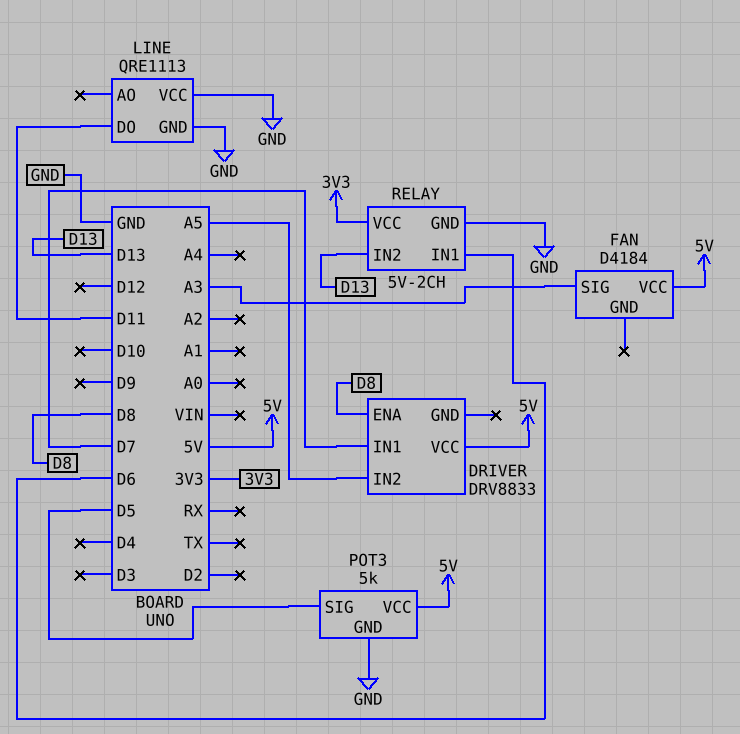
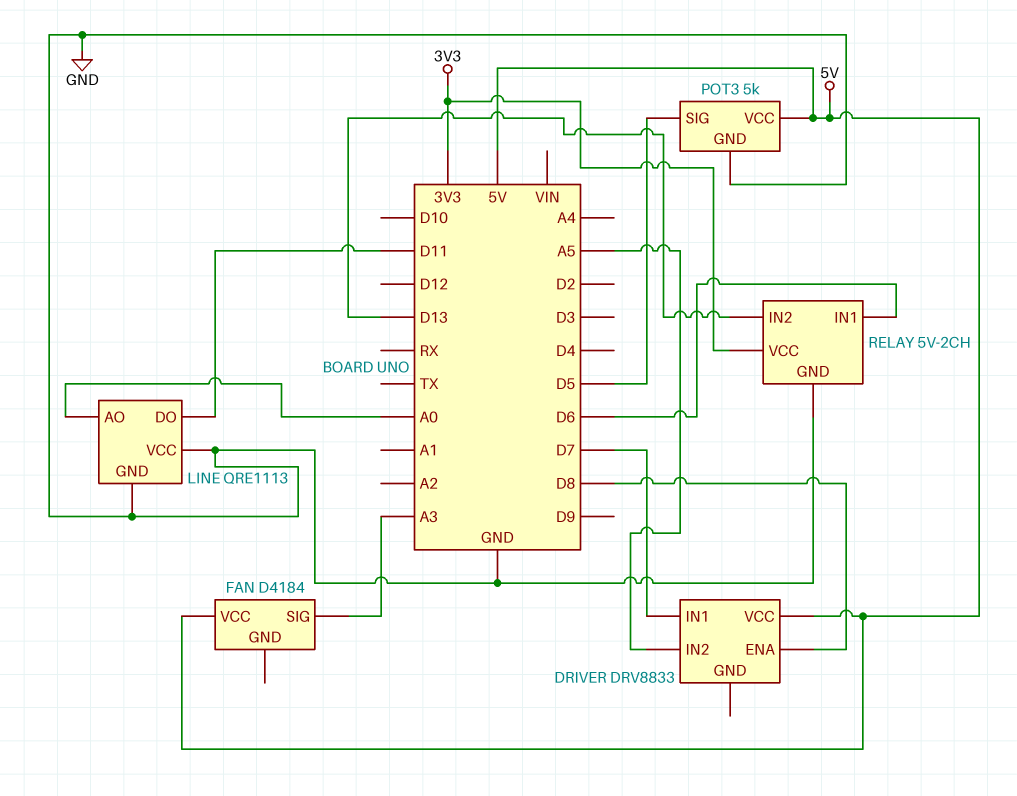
LINE pin AO: none -> A0

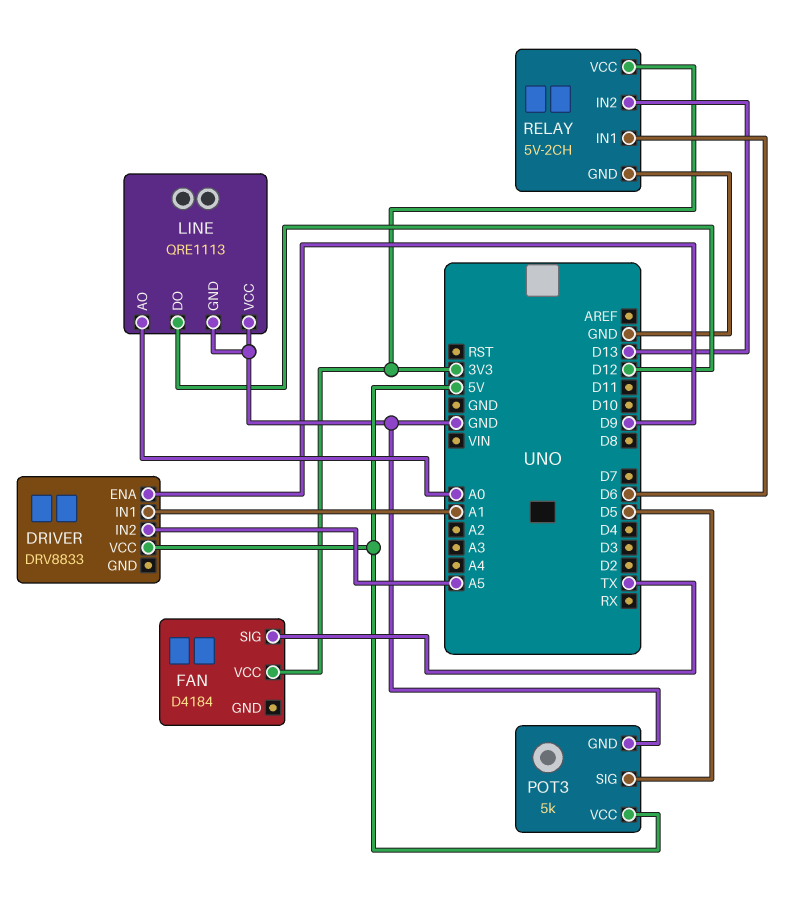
DRIVER pin ENA: D8 -> D9
DRIVER pin IN1: D7 -> A1
FAN pin SIG: A3 -> TX
FAN pin VCC: 5V -> 3V3
LINE pin DO: D11 -> D12

